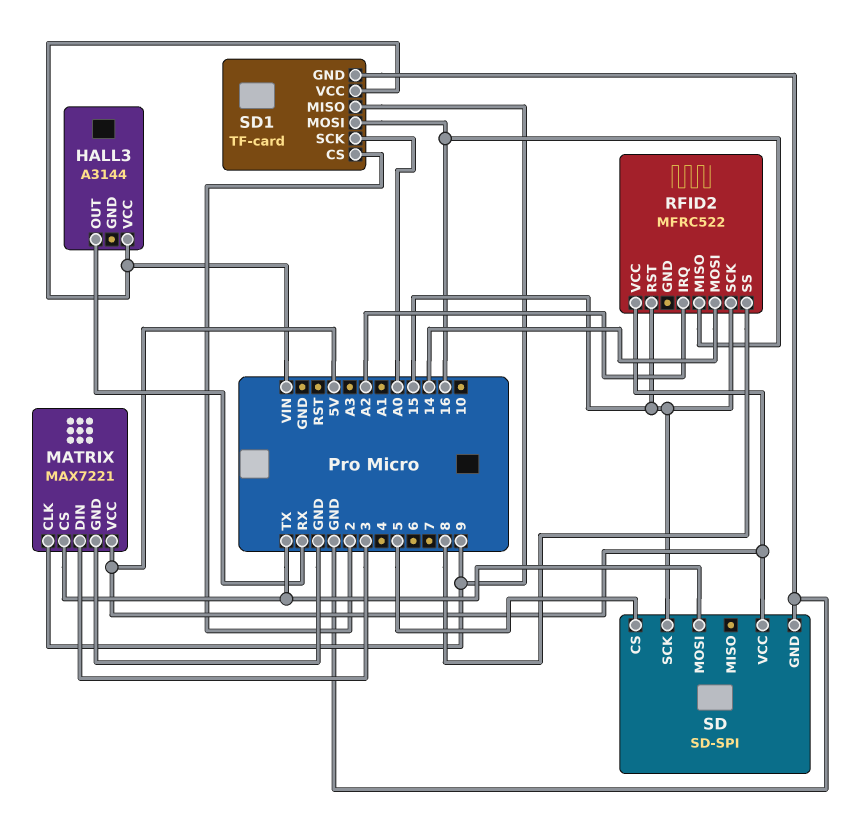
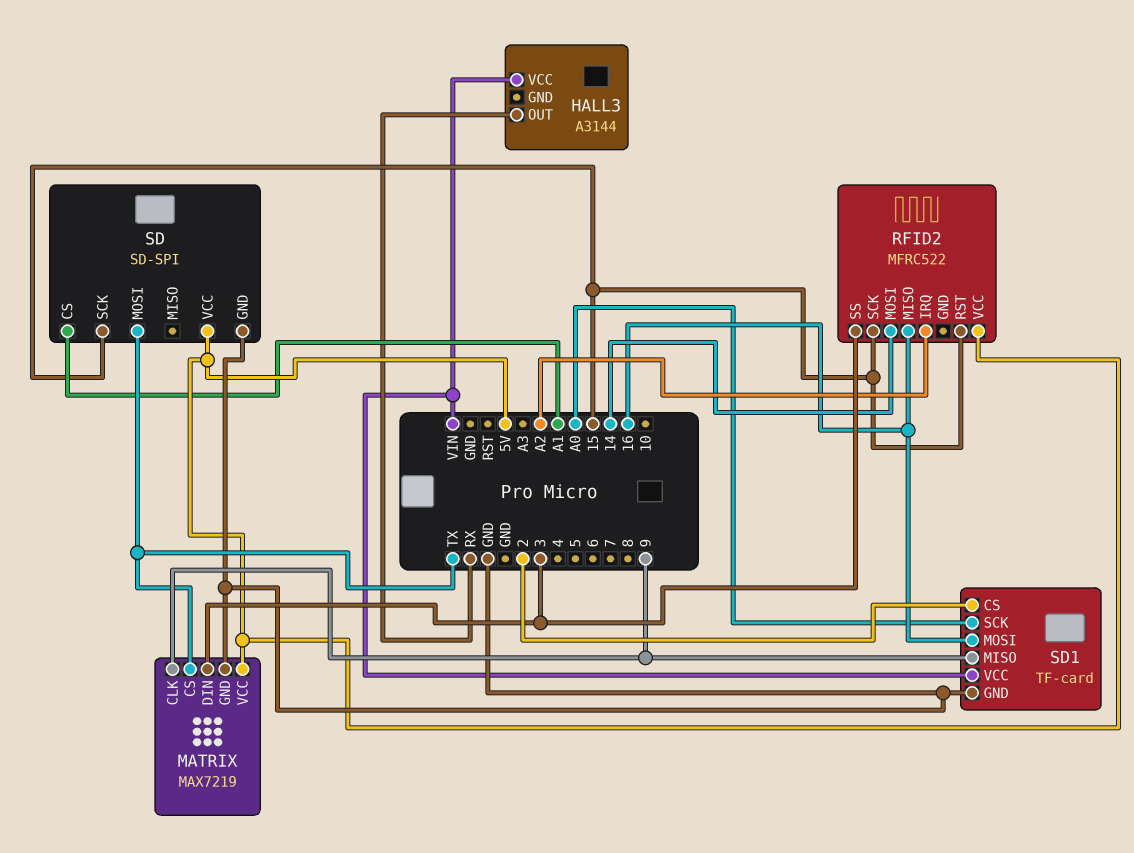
MATRIX: MAX7221 -> MAX7219
RFID2 pin SS: 8 -> 3
SD pin CS: 5 -> A1

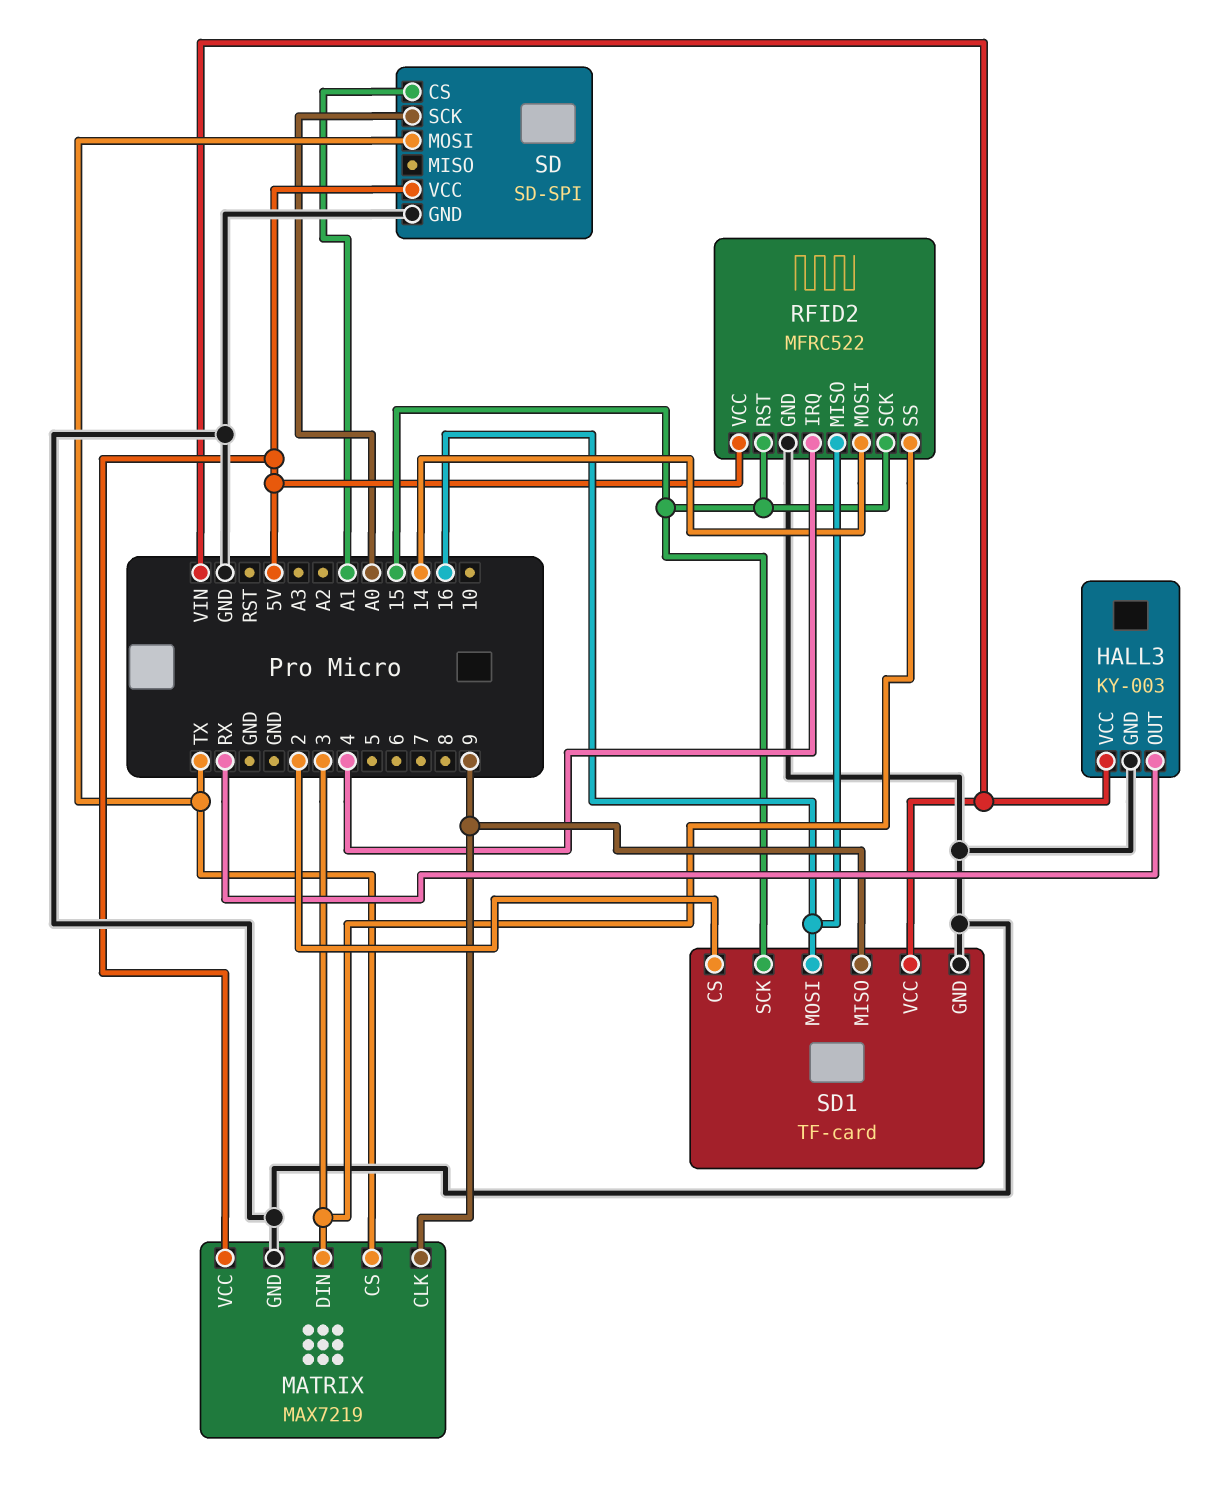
HALL3: A3144 -> KY-003
HALL3 pin GND: none -> GND
RFID2 pin GND: none -> GND
RFID2 pin IRQ: A2 -> 4
SD pin SCK: 15 -> A0
SD1 pin SCK: A0 -> 15

